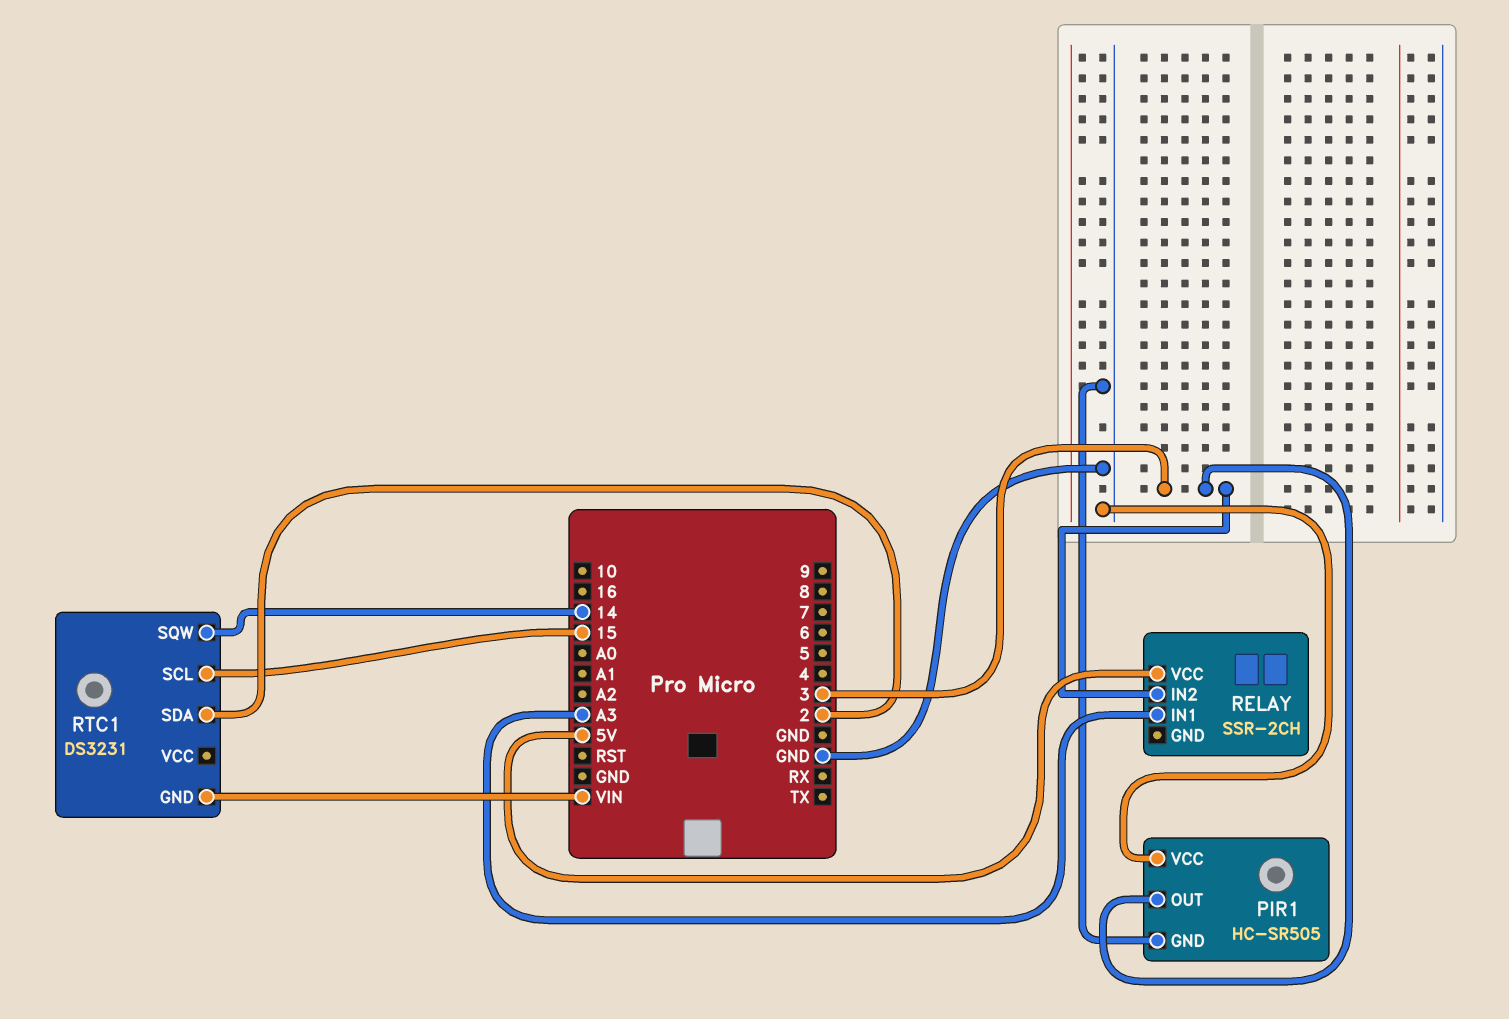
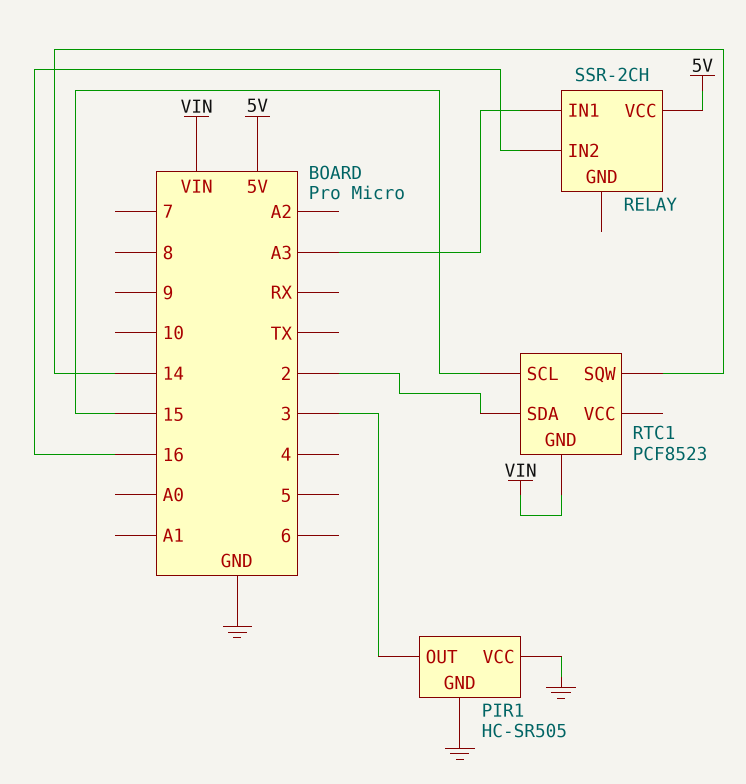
RELAY pin IN2: 3 -> 16
RTC1: DS3231 -> PCF8523

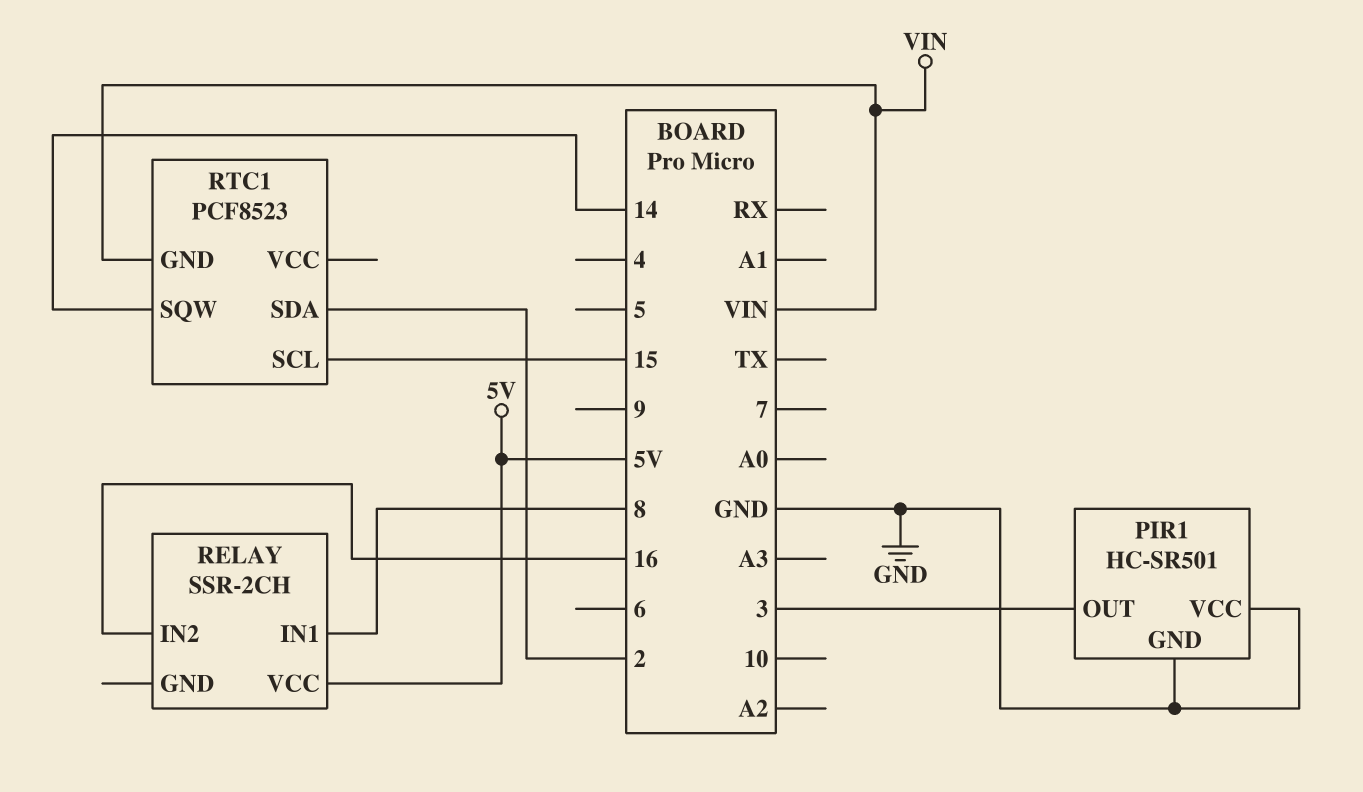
PIR1: HC-SR505 -> HC-SR501
RELAY pin IN1: A3 -> 8

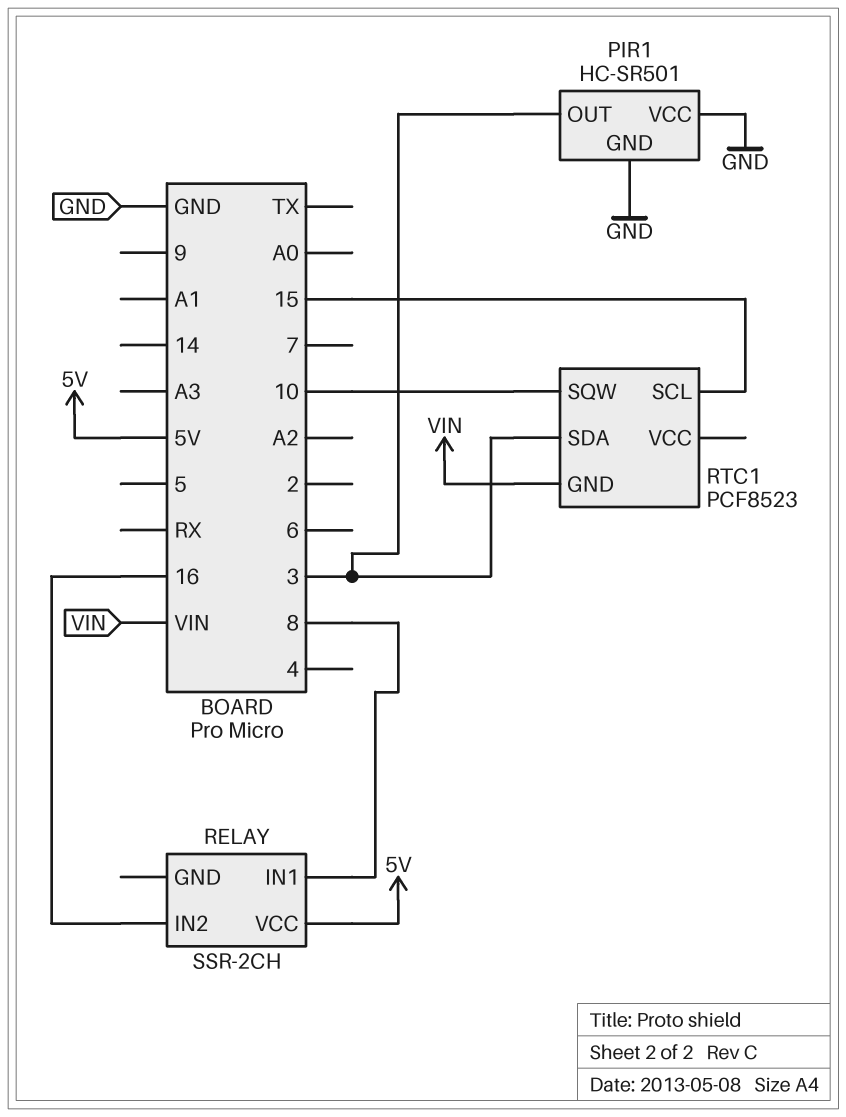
RTC1 pin SDA: 2 -> 3
RTC1 pin SQW: 14 -> 10

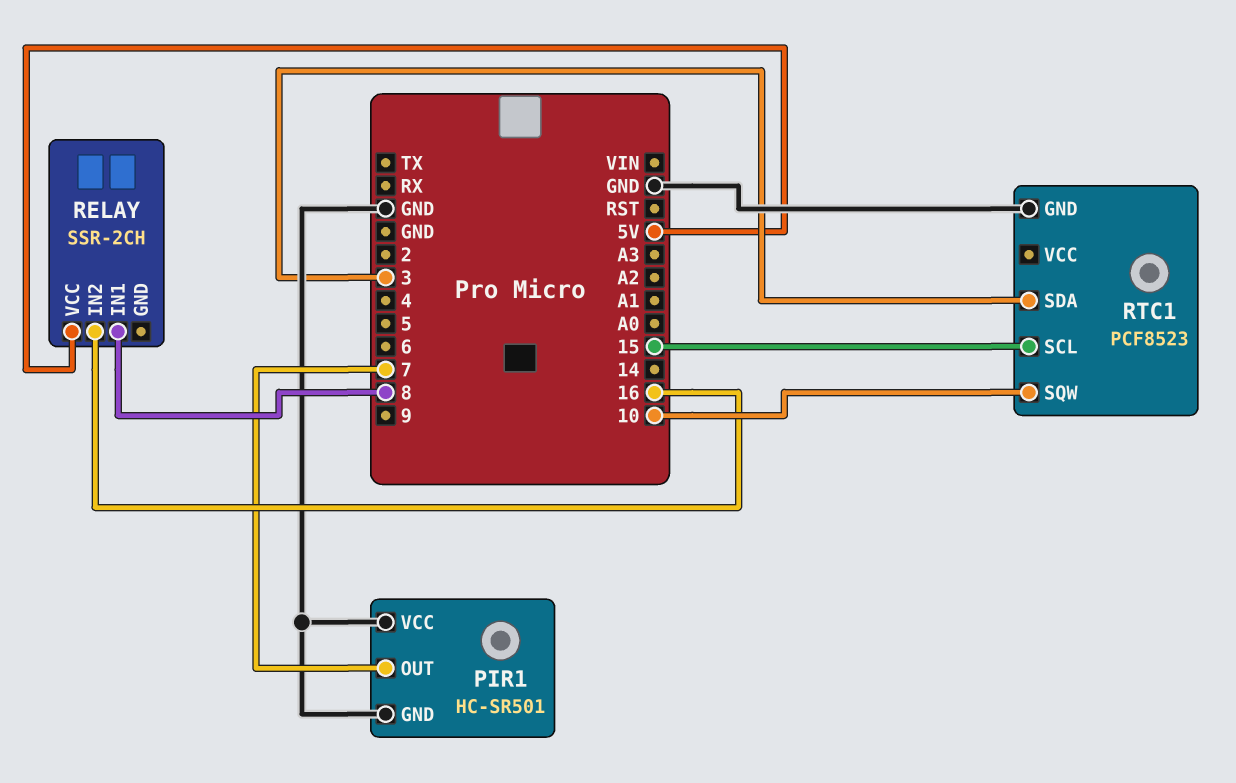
PIR1 pin OUT: 3 -> 7
RTC1 pin GND: VIN -> GND

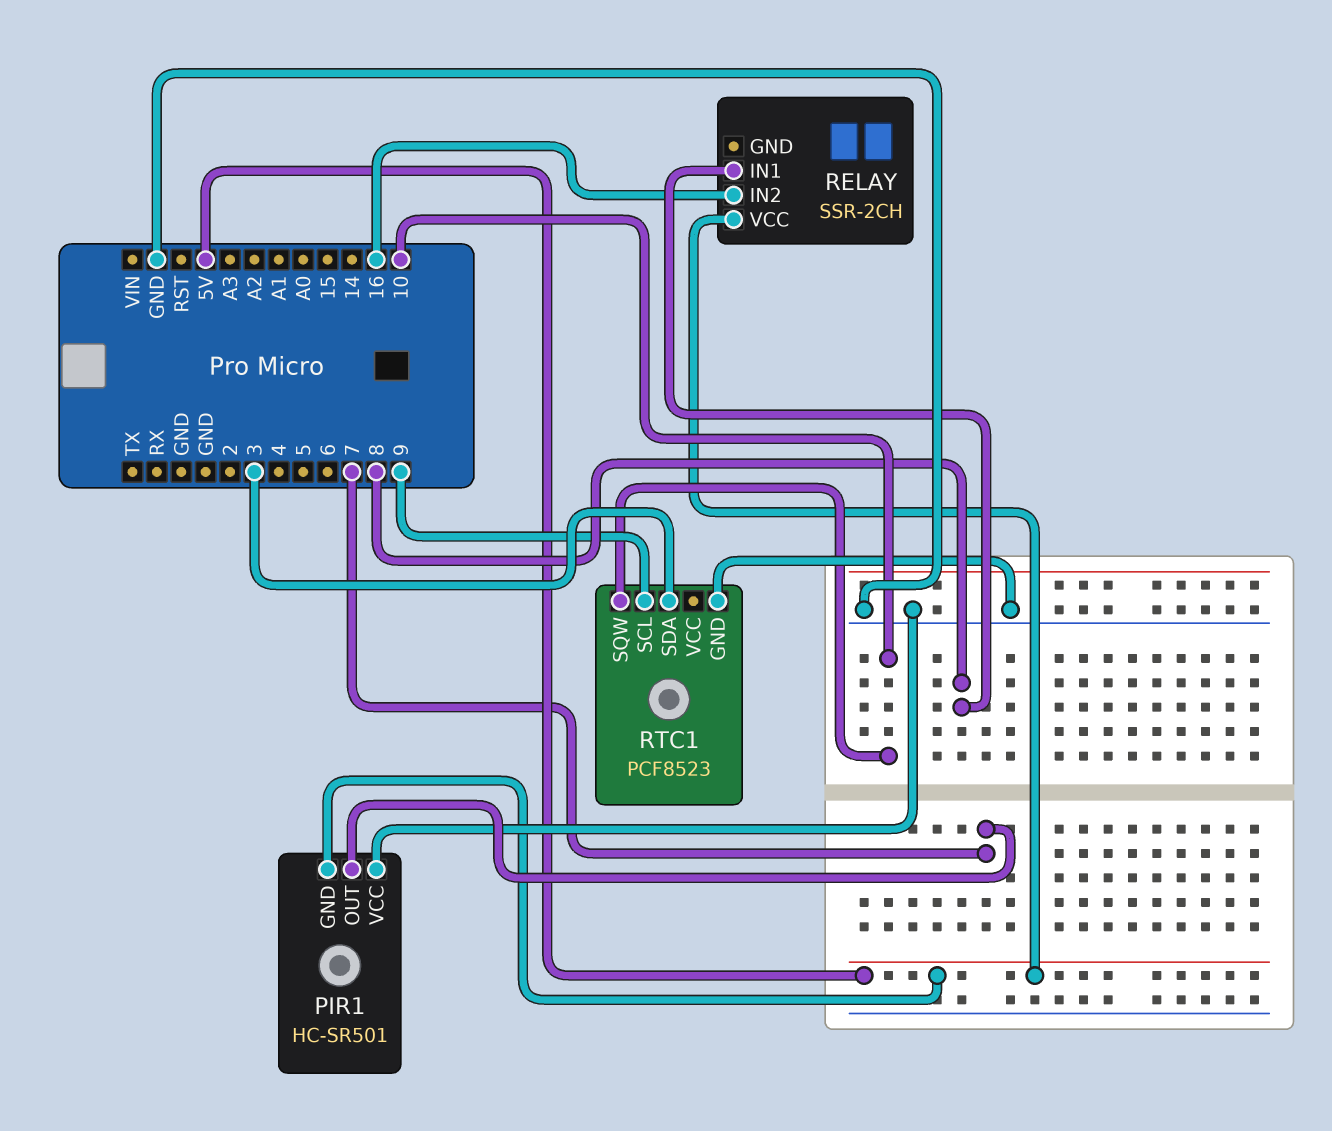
PIR1 pin GND: GND -> 5V
RTC1 pin SCL: 15 -> 9

